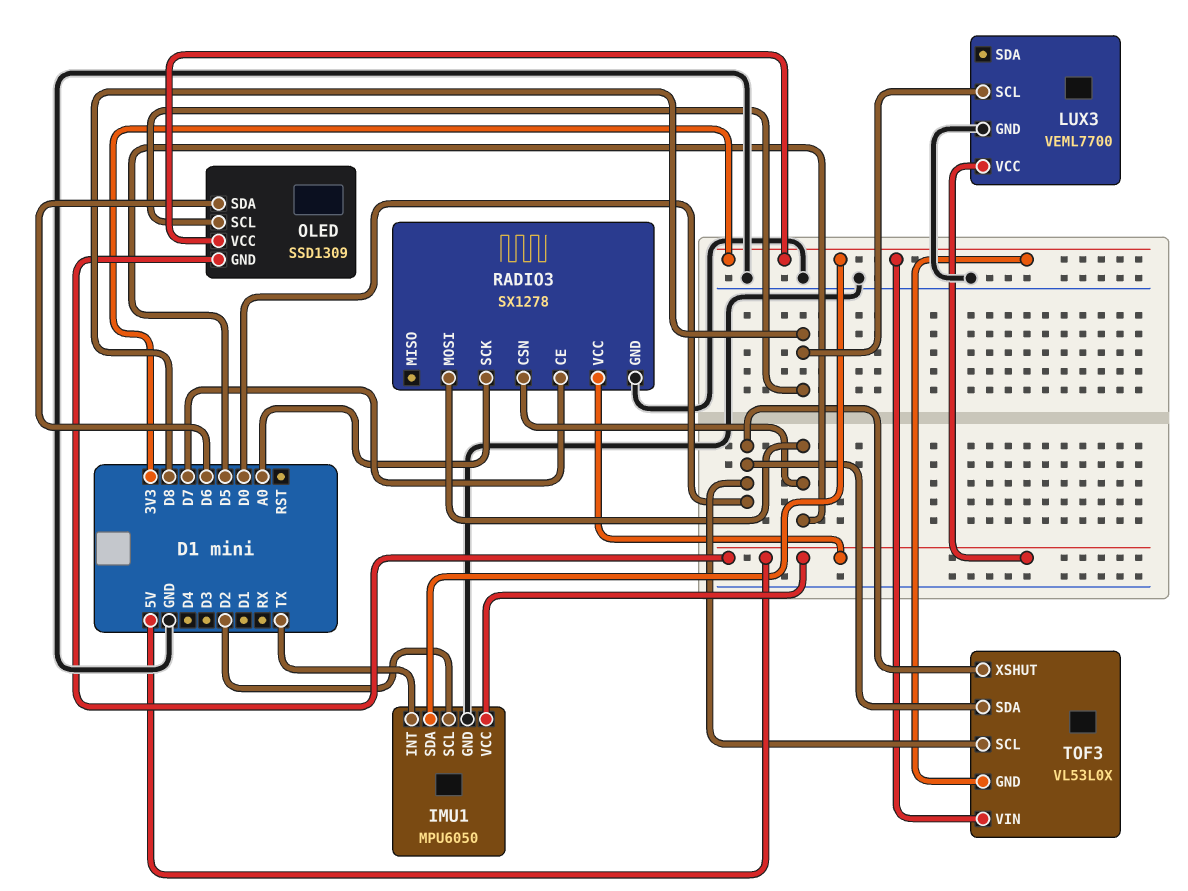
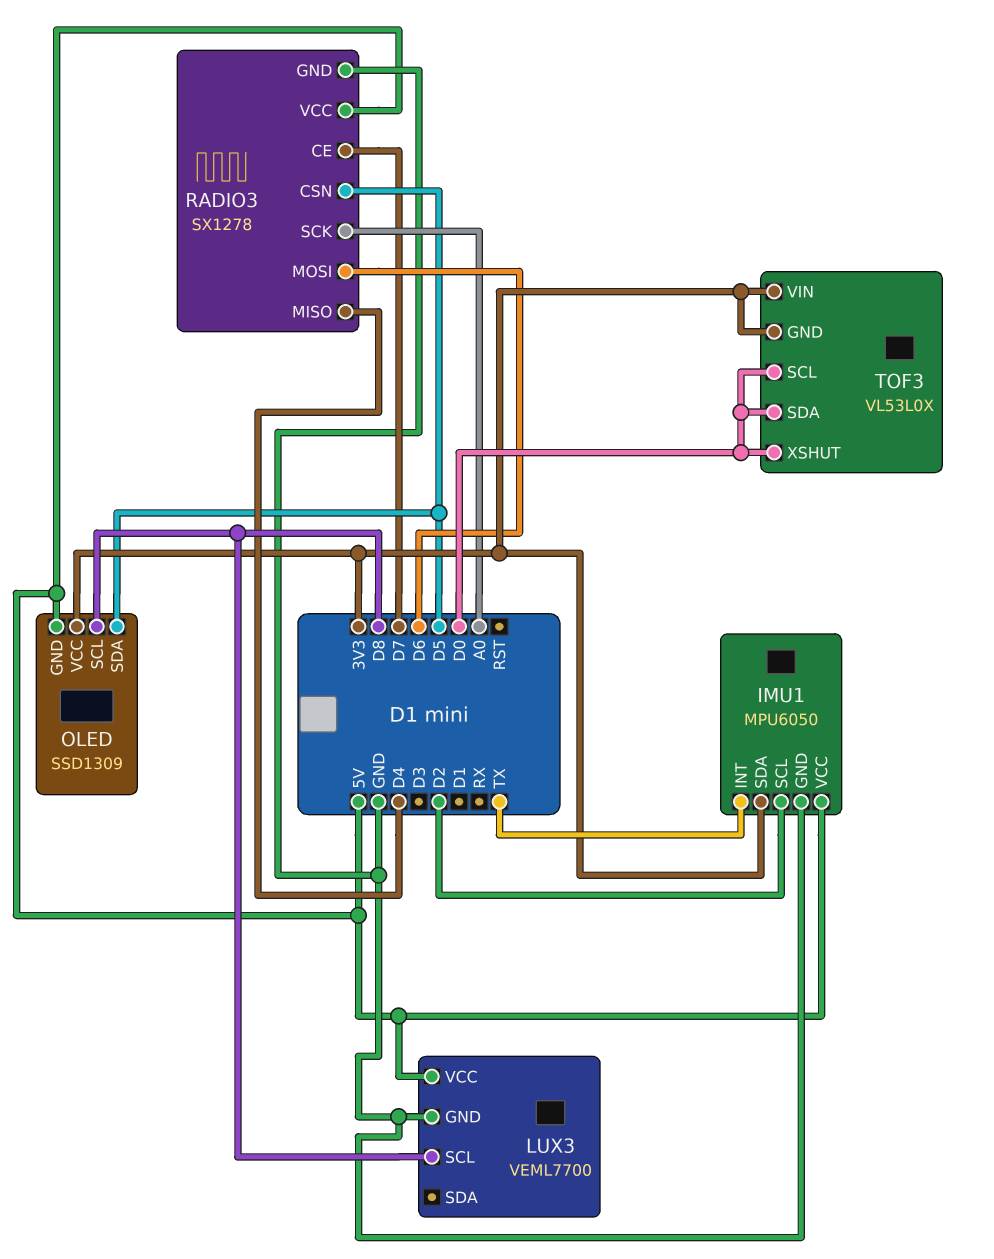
OLED pin SDA: D6 -> D5
RADIO3 pin MISO: none -> D4
RADIO3 pin MOSI: D5 -> D6

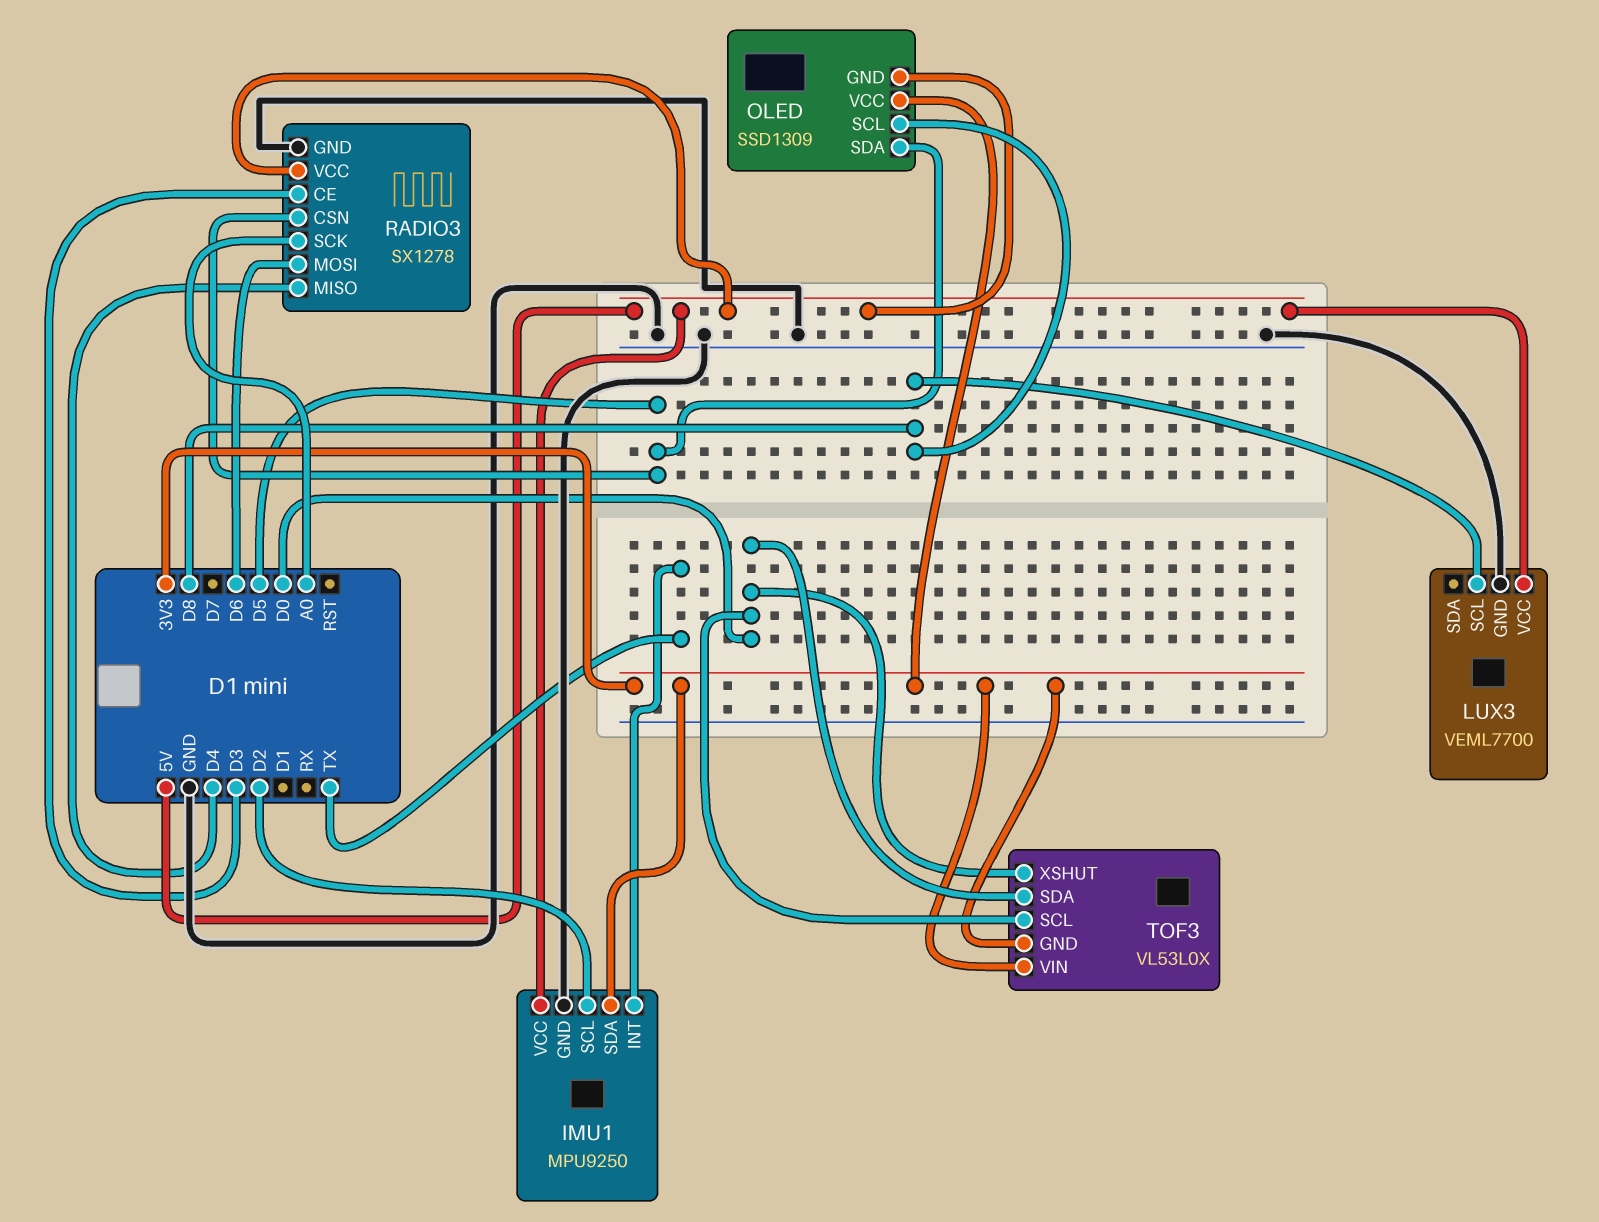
IMU1: MPU6050 -> MPU9250
RADIO3 pin CE: D7 -> D3

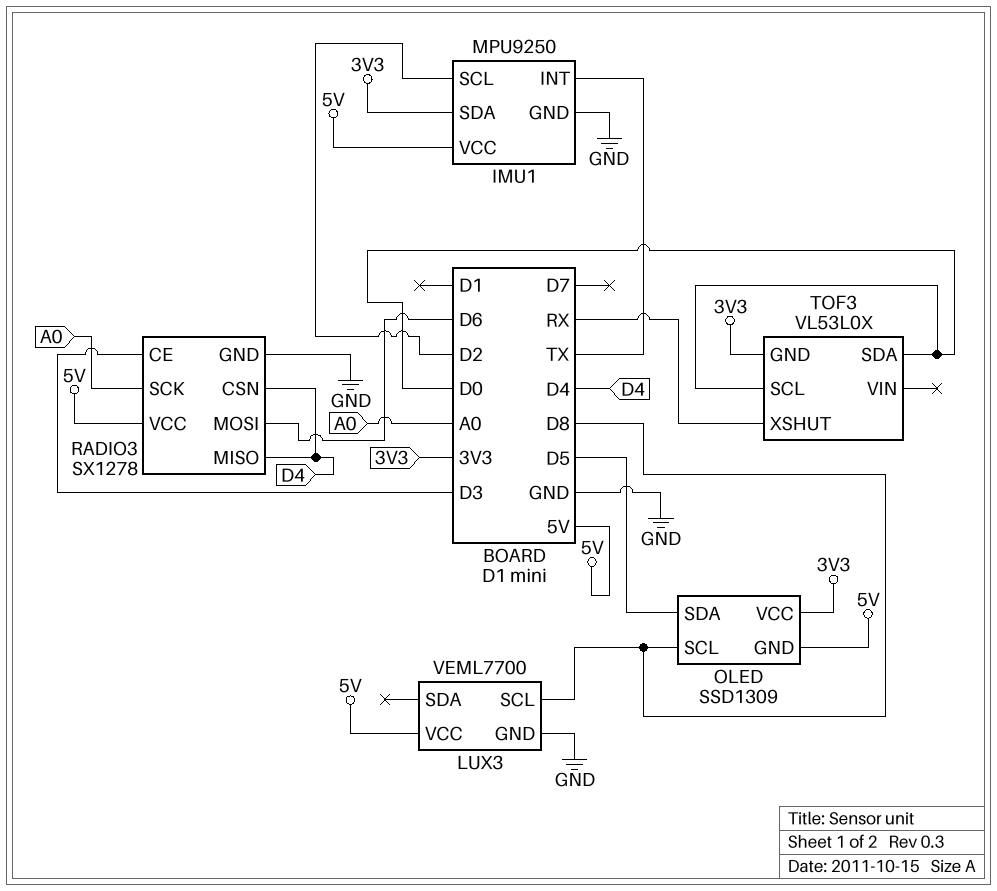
RADIO3 pin CSN: D5 -> D4
TOF3 pin VIN: 3V3 -> none
TOF3 pin XSHUT: D0 -> RX

